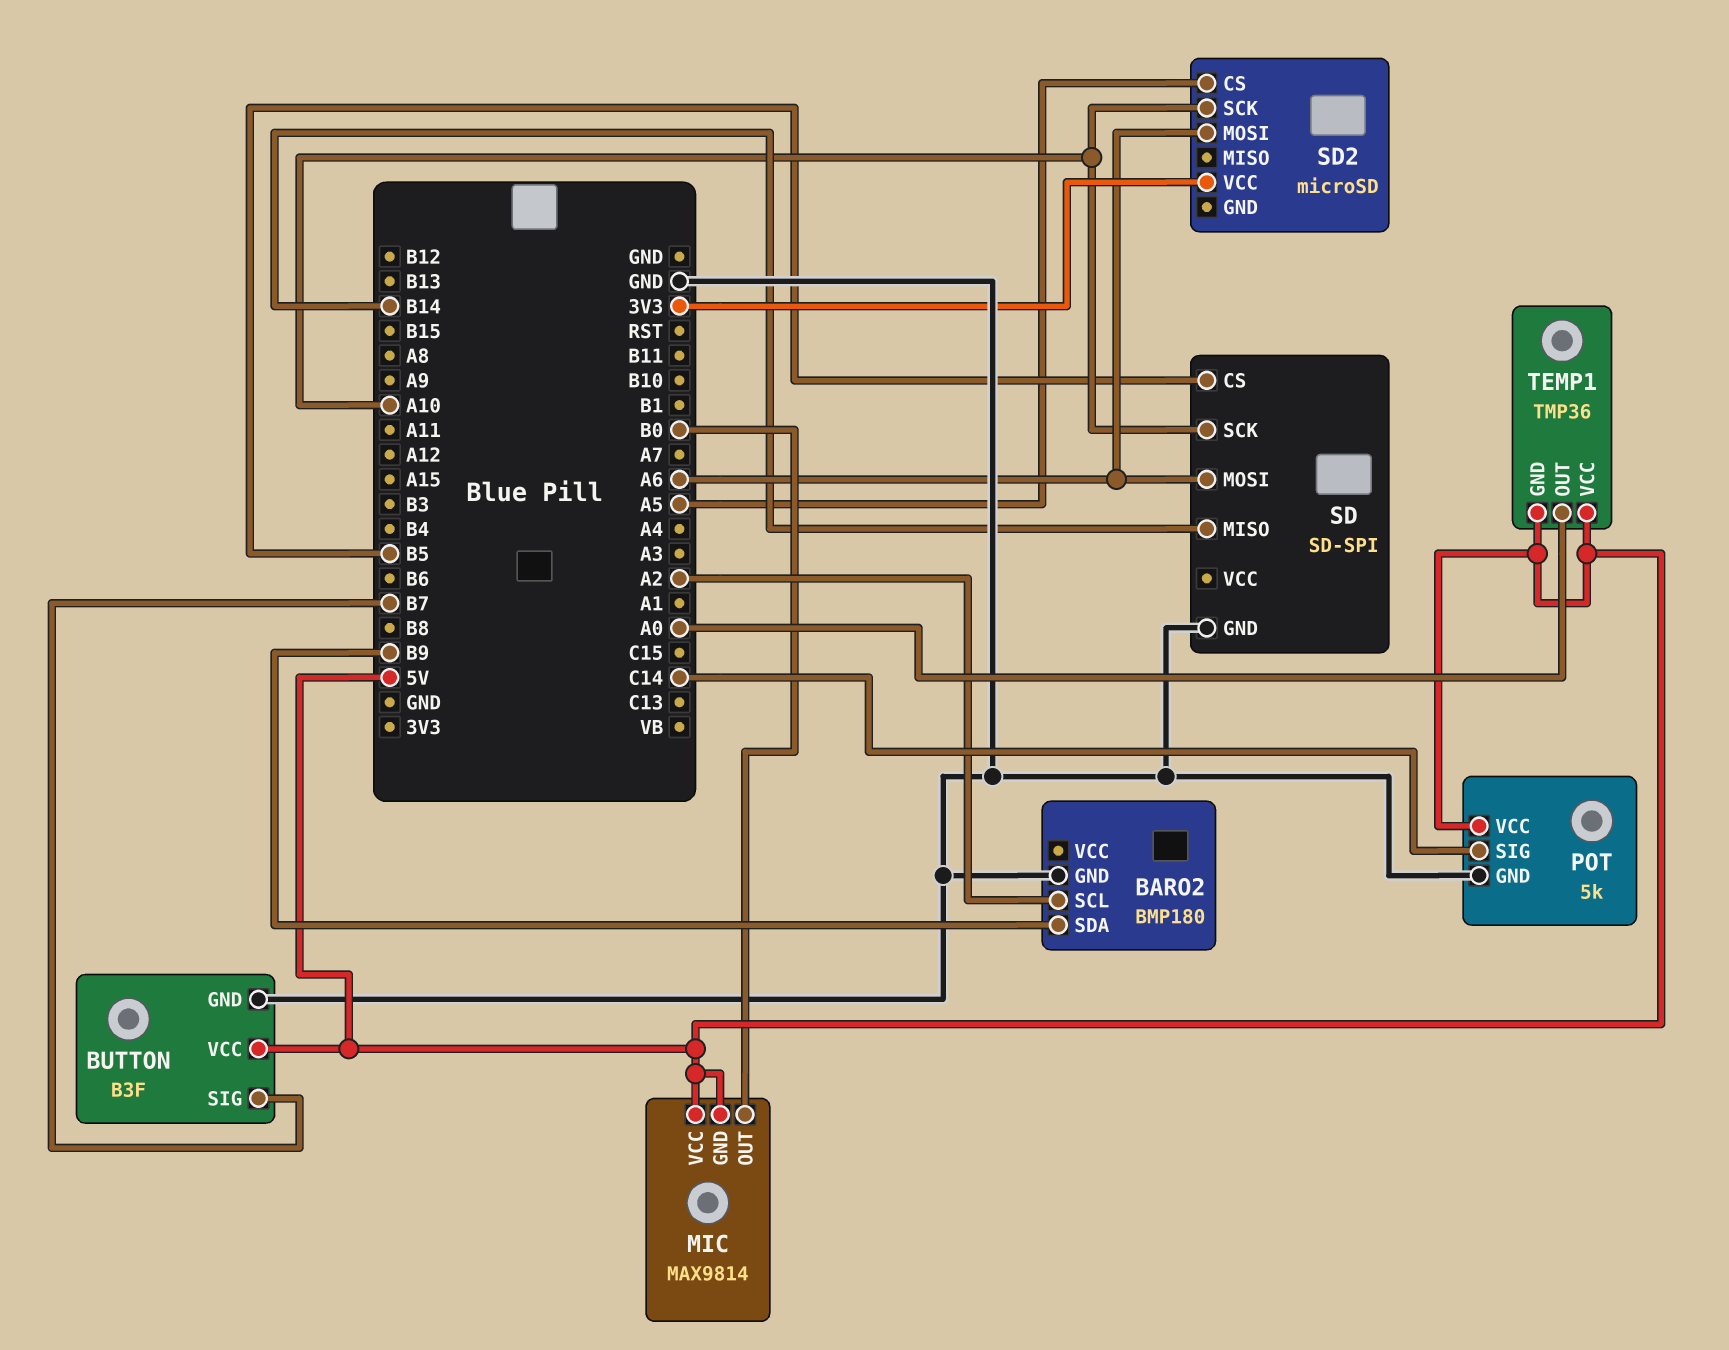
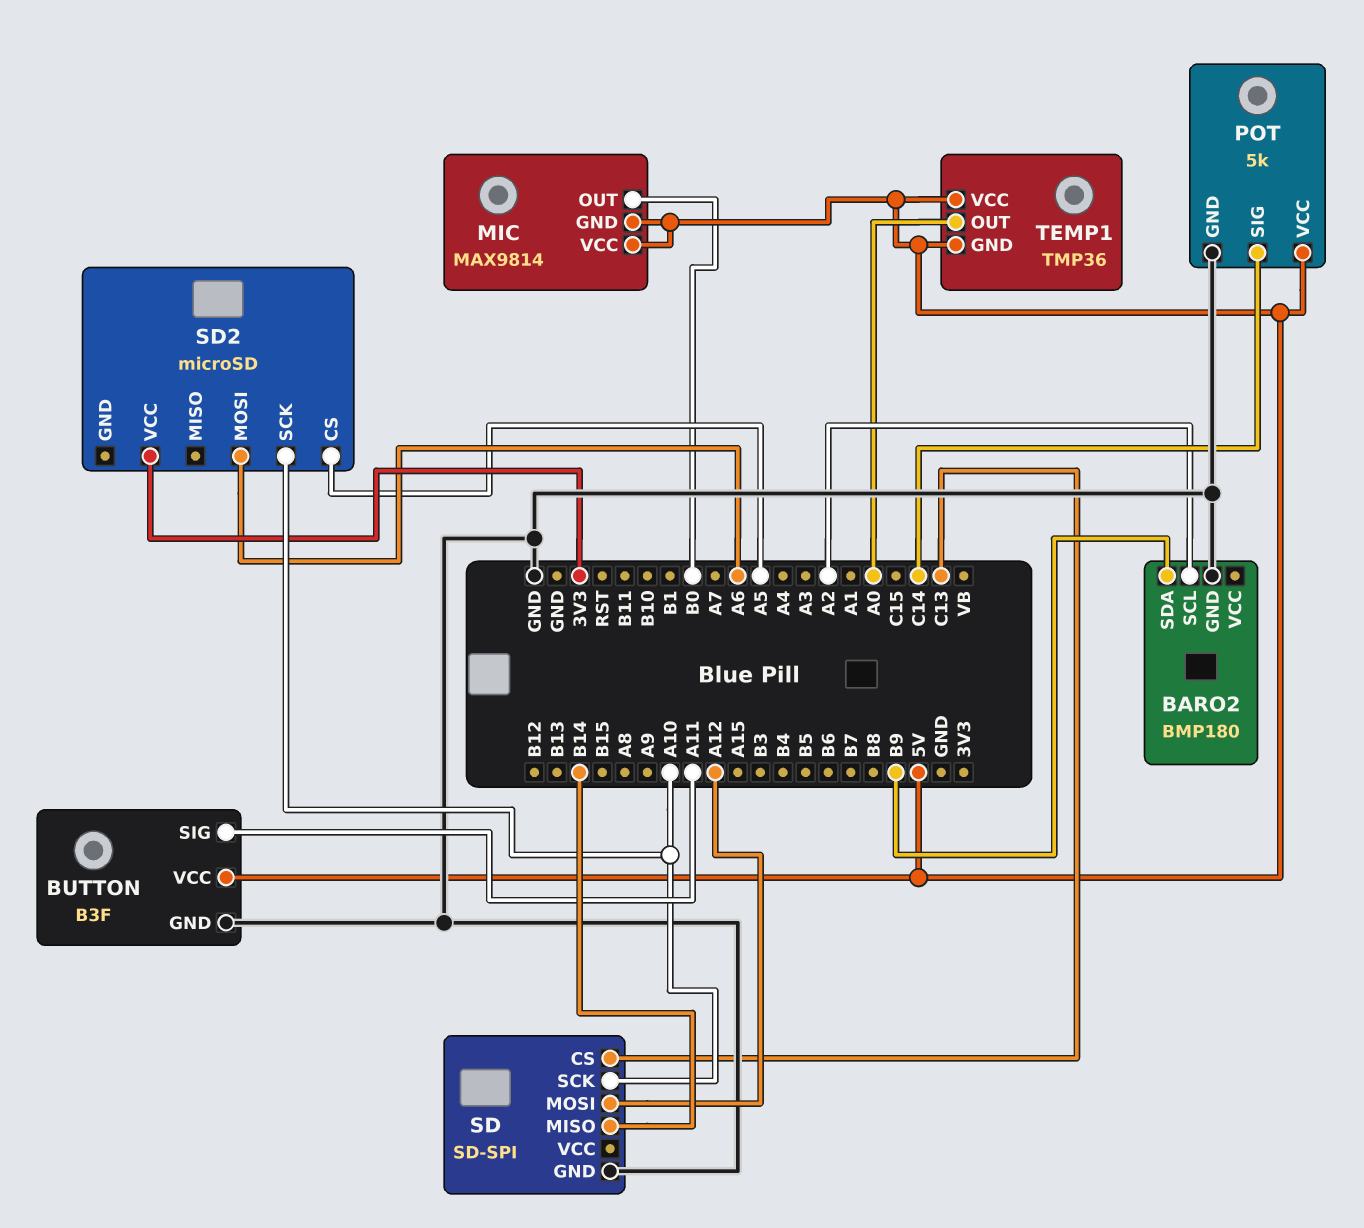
BUTTON pin SIG: B7 -> A11
SD pin CS: B5 -> C13
SD pin MOSI: A6 -> A12

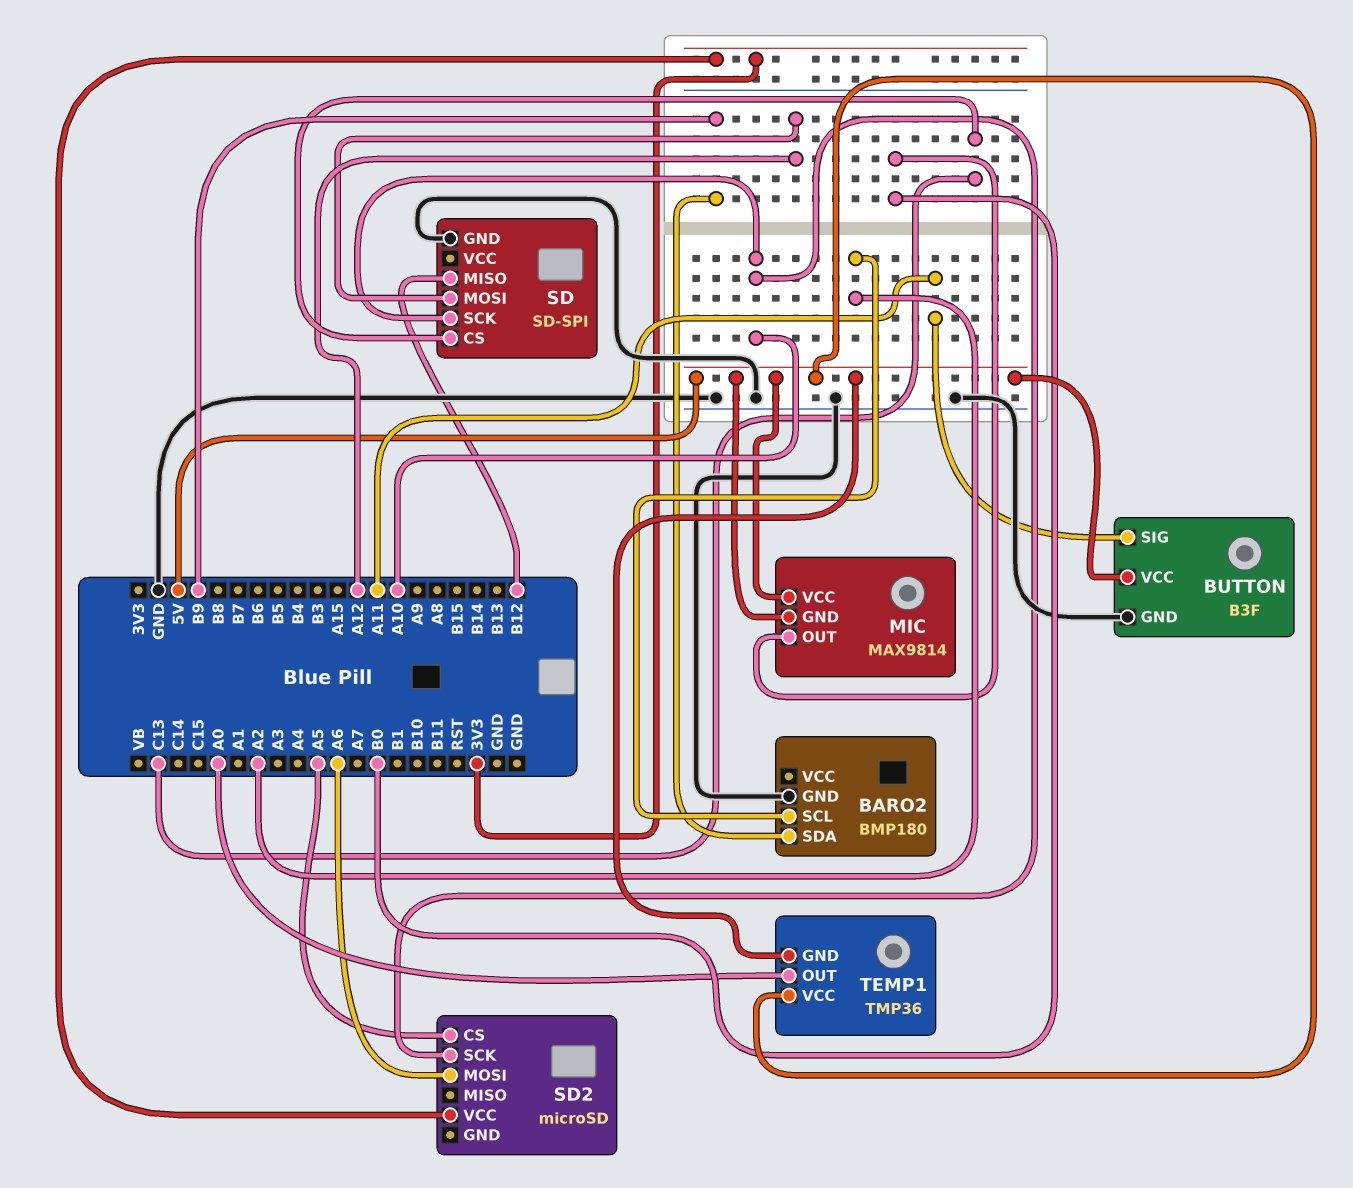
POT: 5k -> none
POT pin GND: GND -> none
POT pin SIG: C14 -> none
POT pin VCC: 5V -> none
SD pin MISO: B14 -> B12

